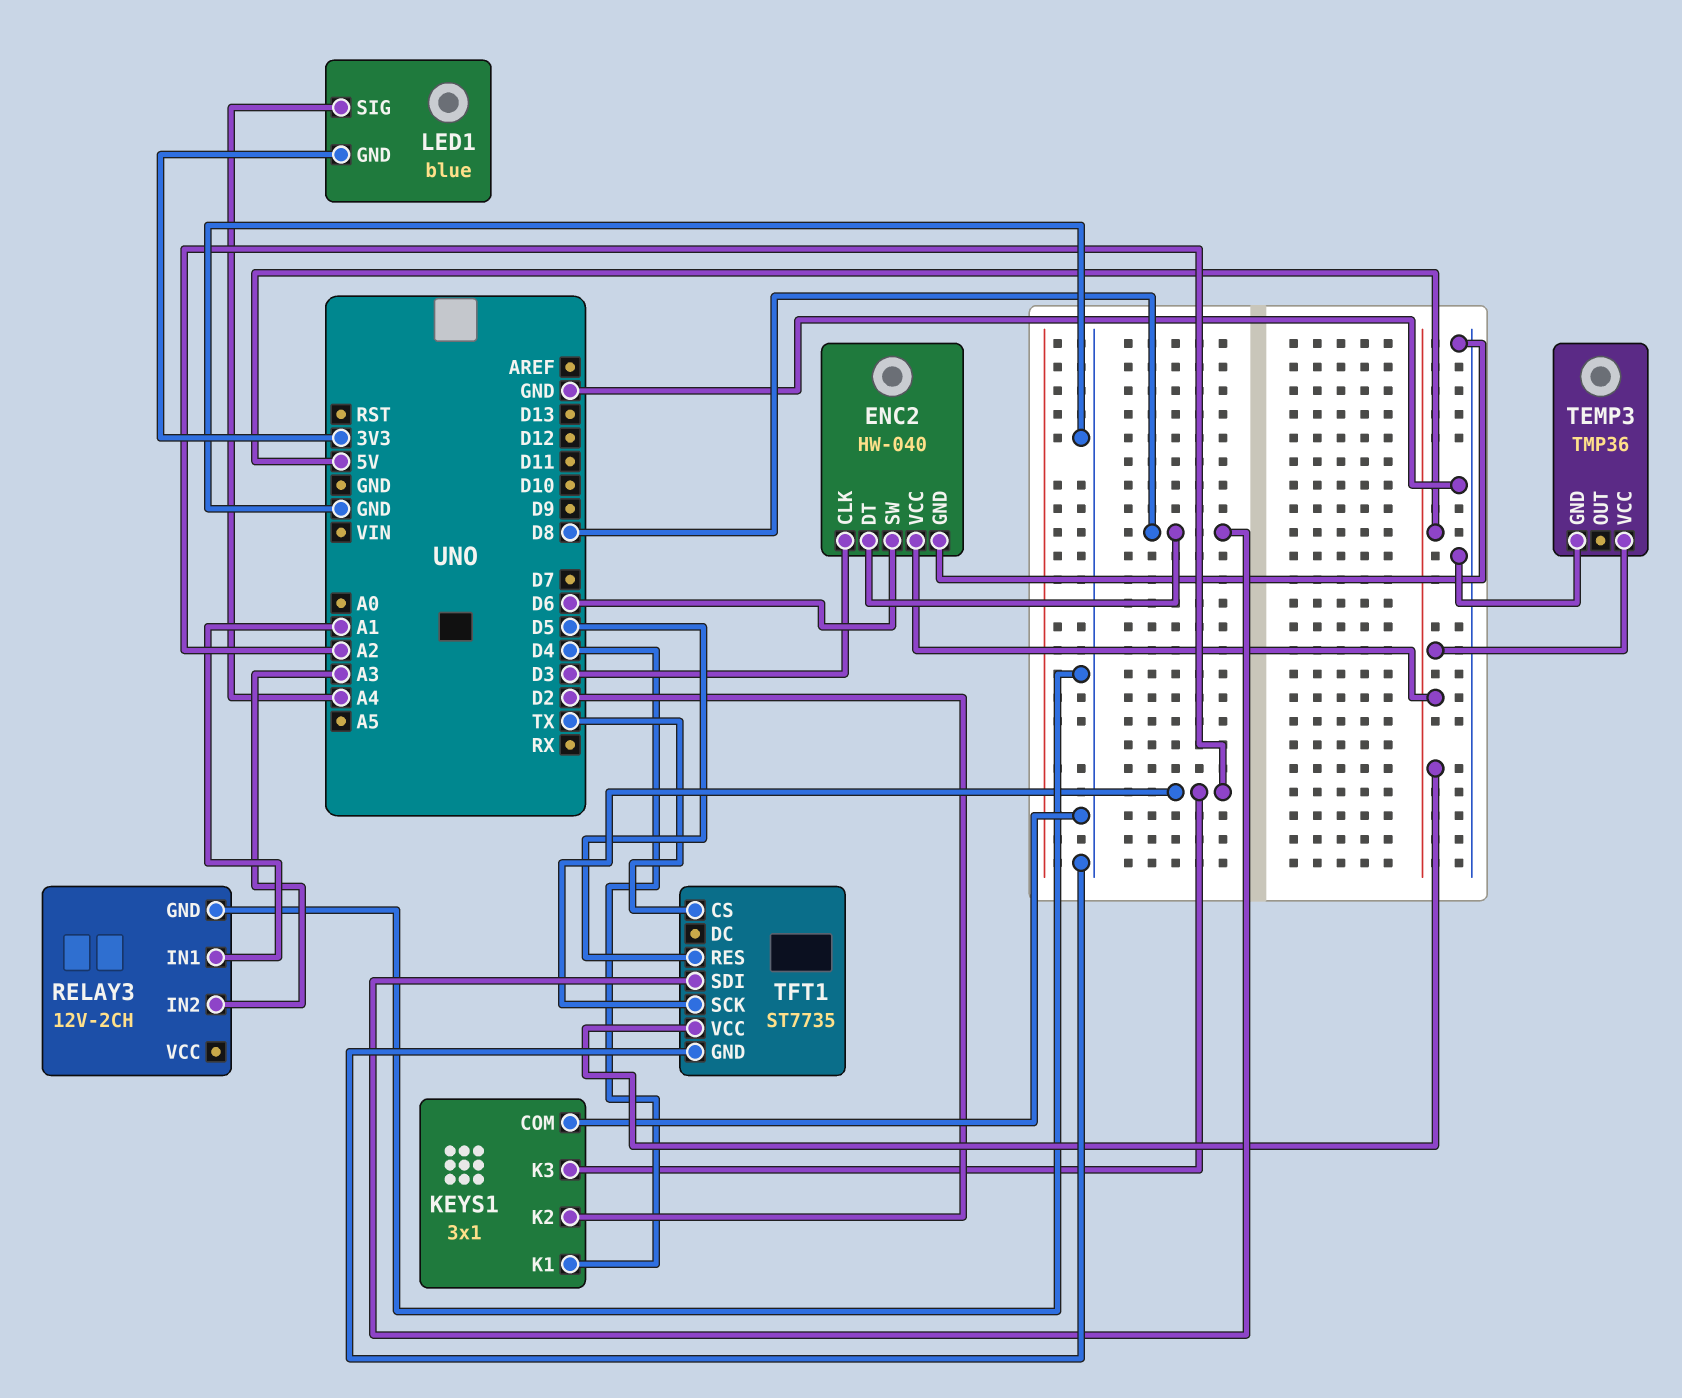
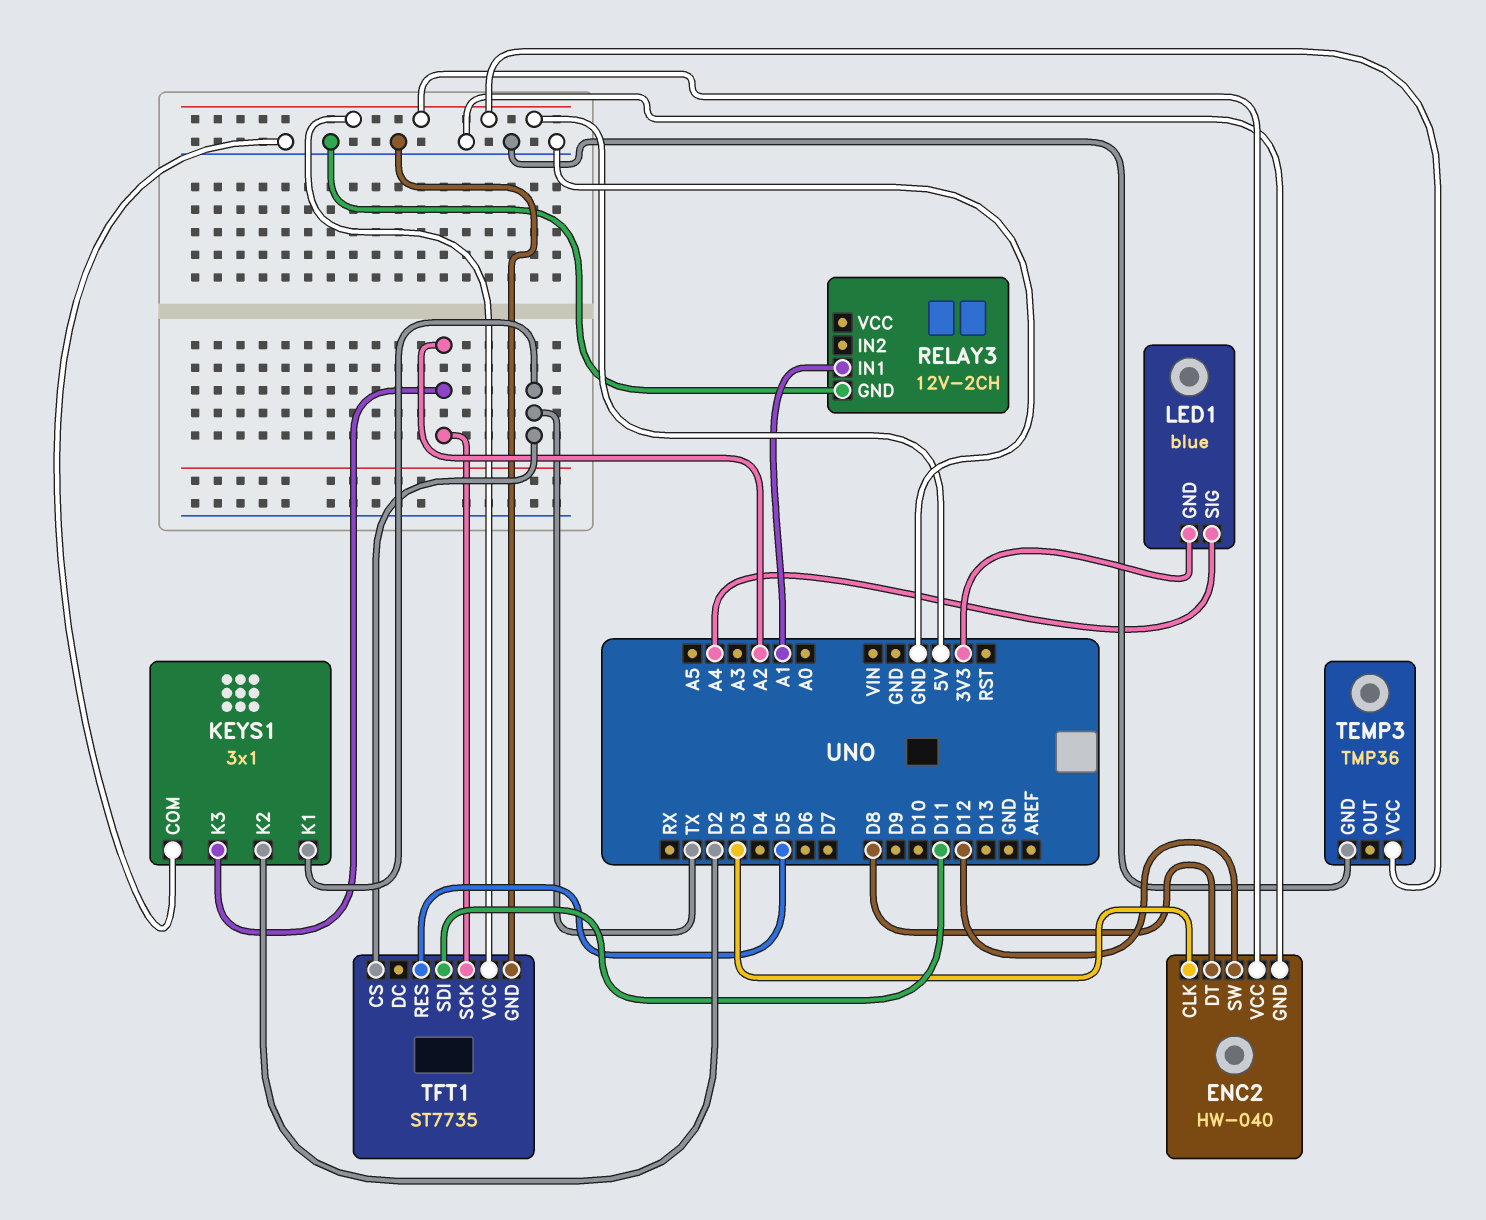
ENC2 pin SW: D6 -> D12
KEYS1 pin K1: D4 -> TX
RELAY3 pin IN2: A3 -> none
TFT1 pin SDI: D8 -> D11

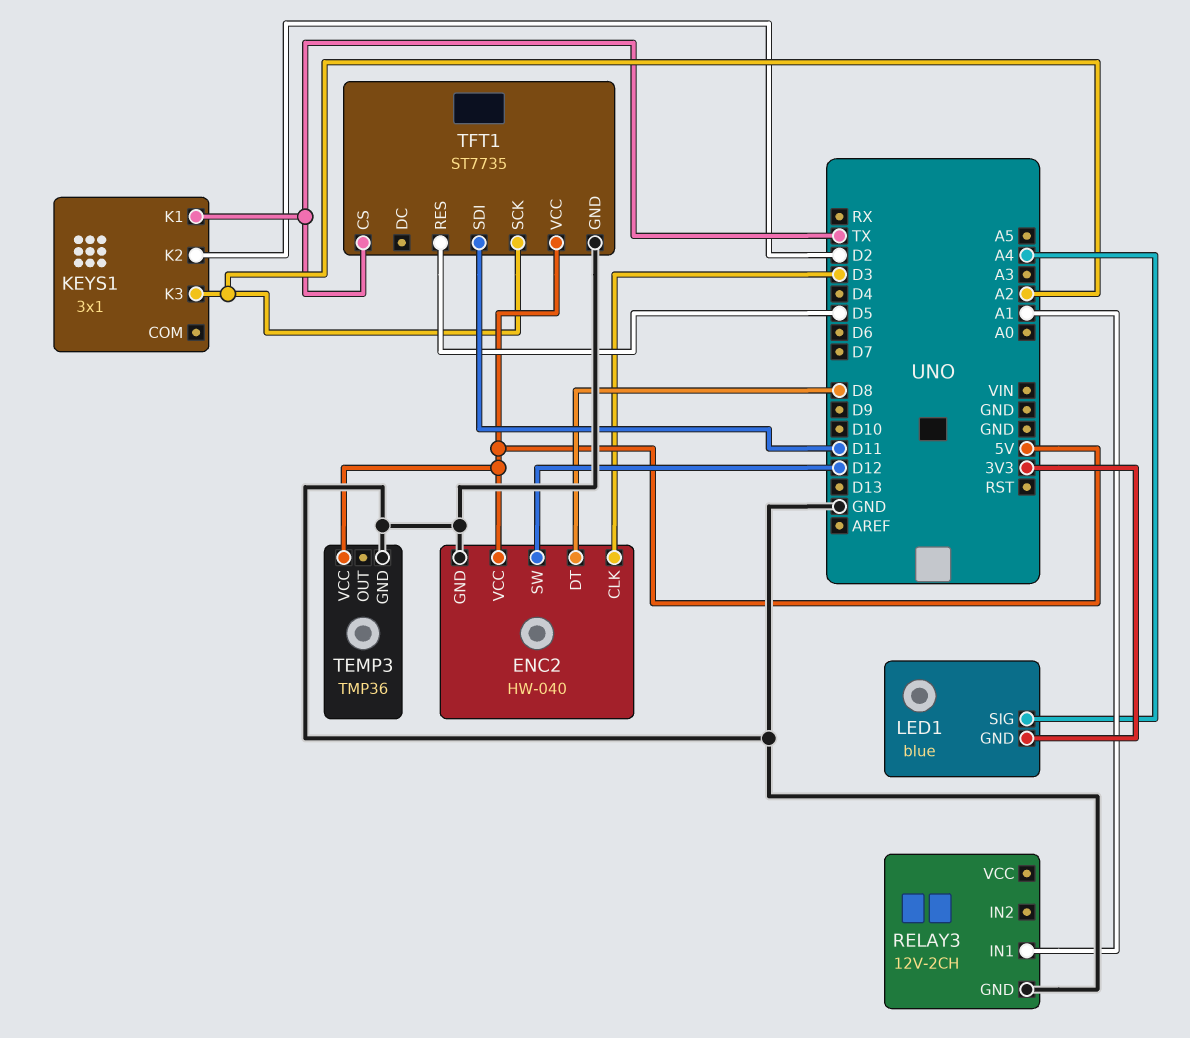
KEYS1 pin COM: GND -> none

